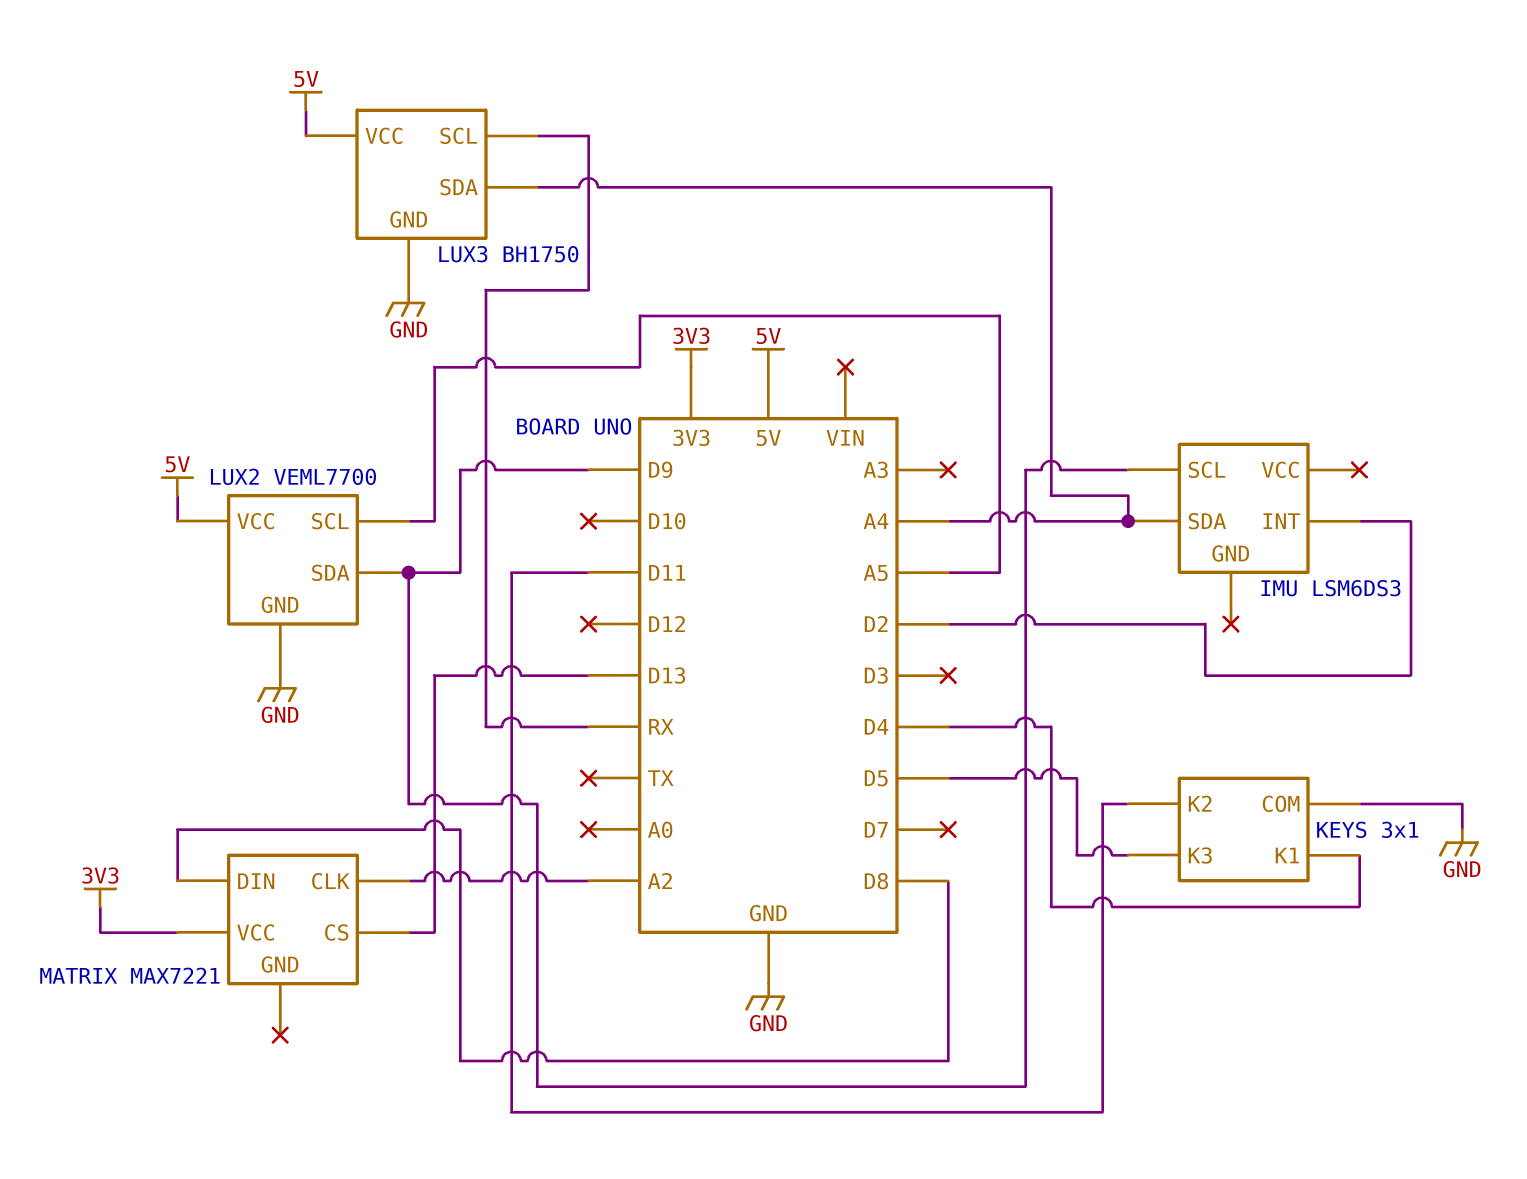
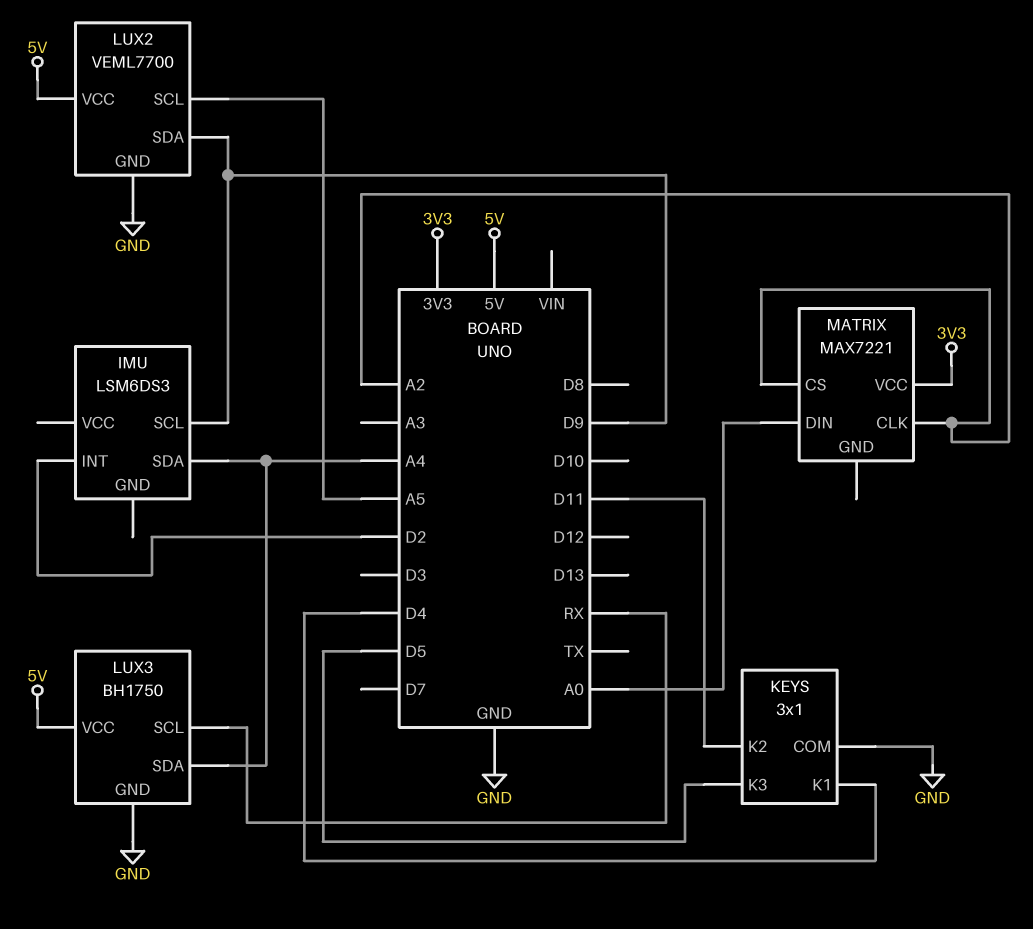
MATRIX pin CS: D13 -> A2
MATRIX pin DIN: D8 -> A0

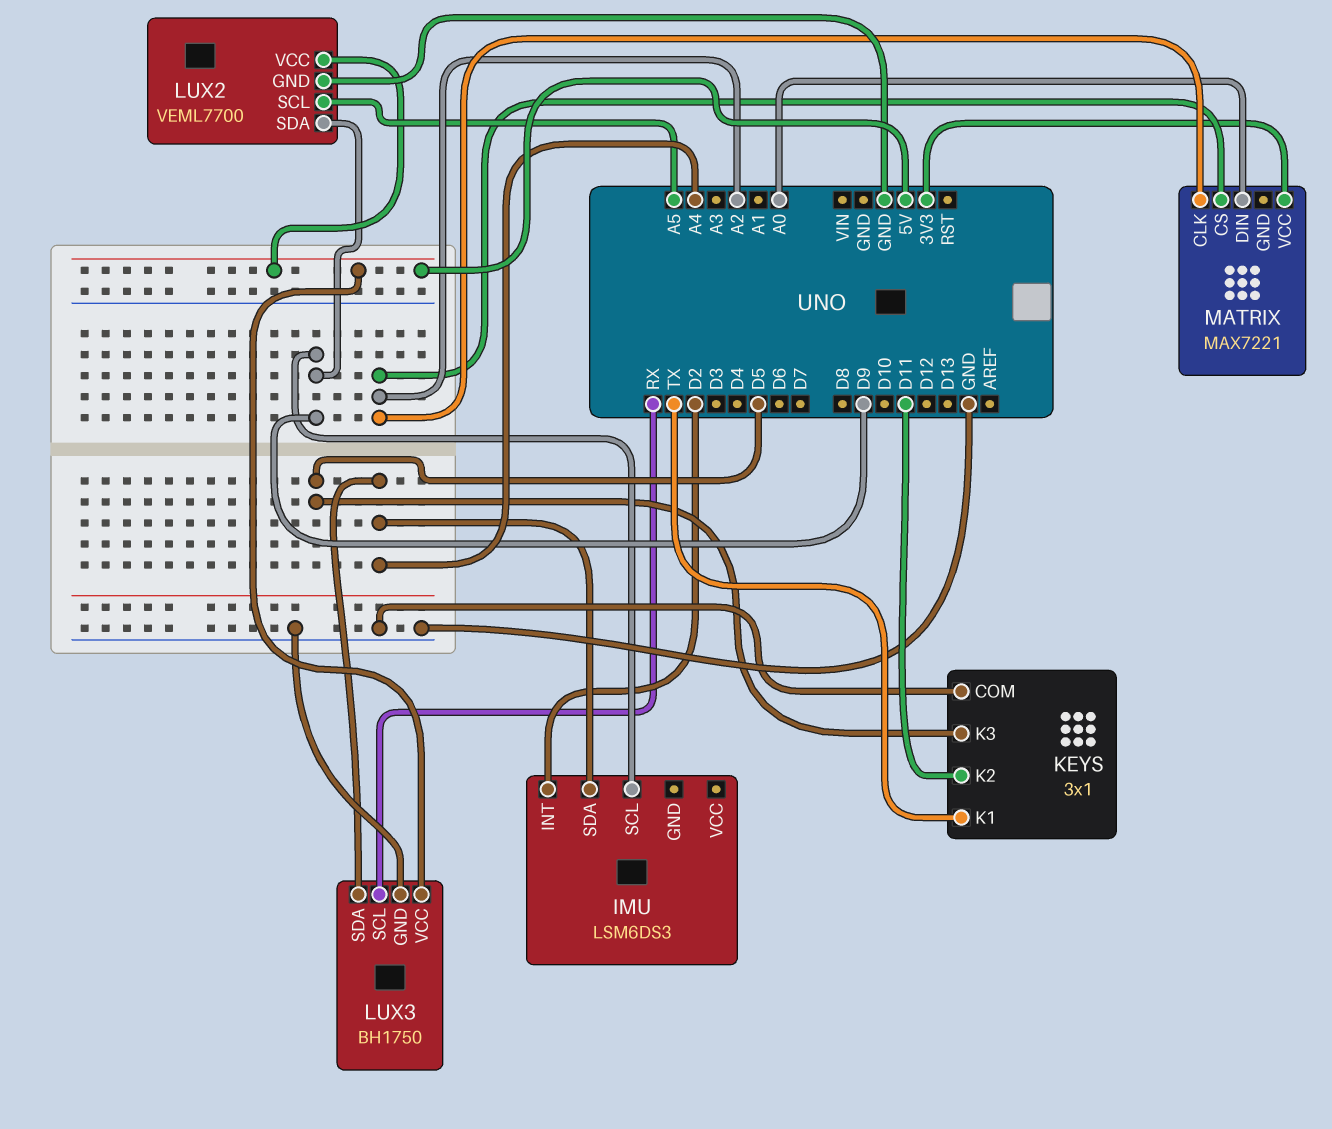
KEYS pin K1: D4 -> TX

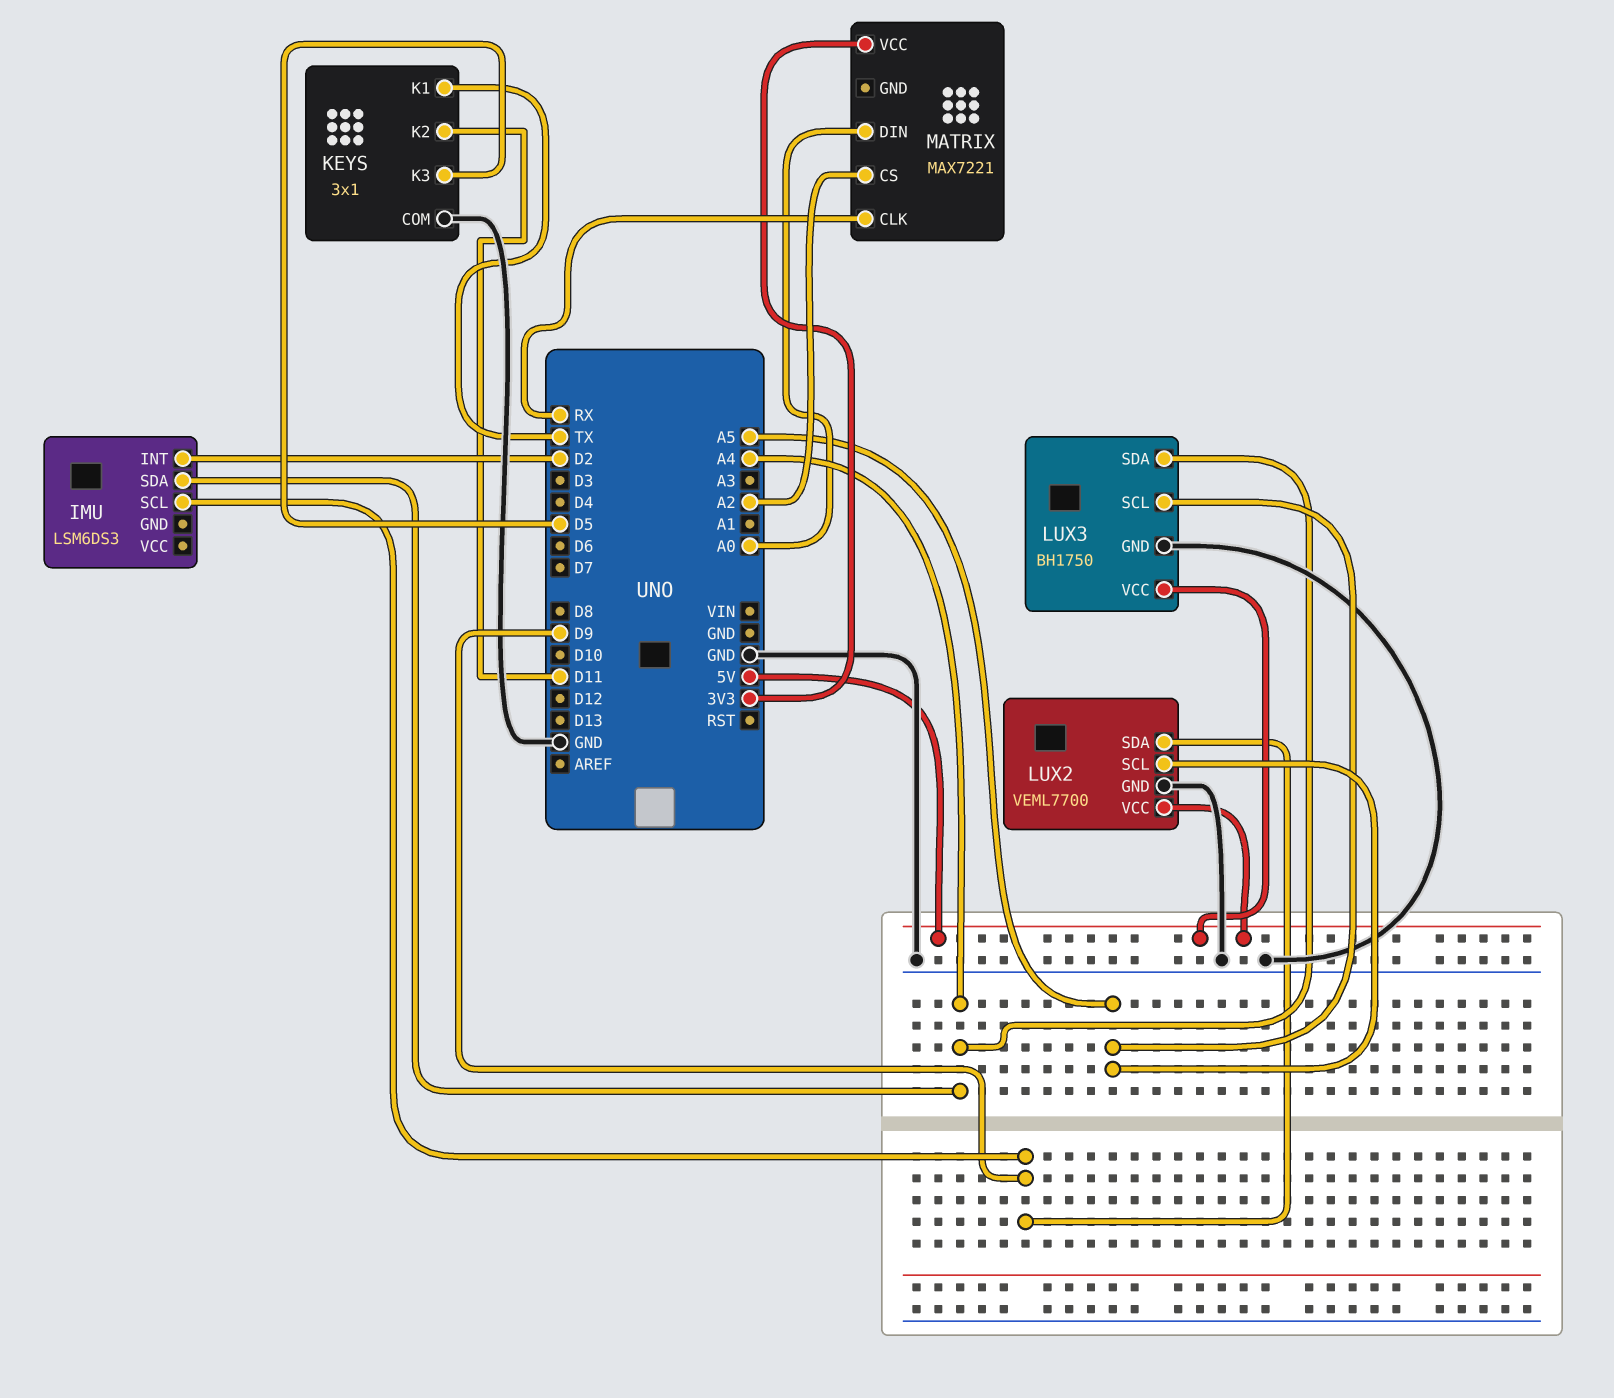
LUX3 pin SCL: RX -> A5
MATRIX pin CLK: A2 -> RX

